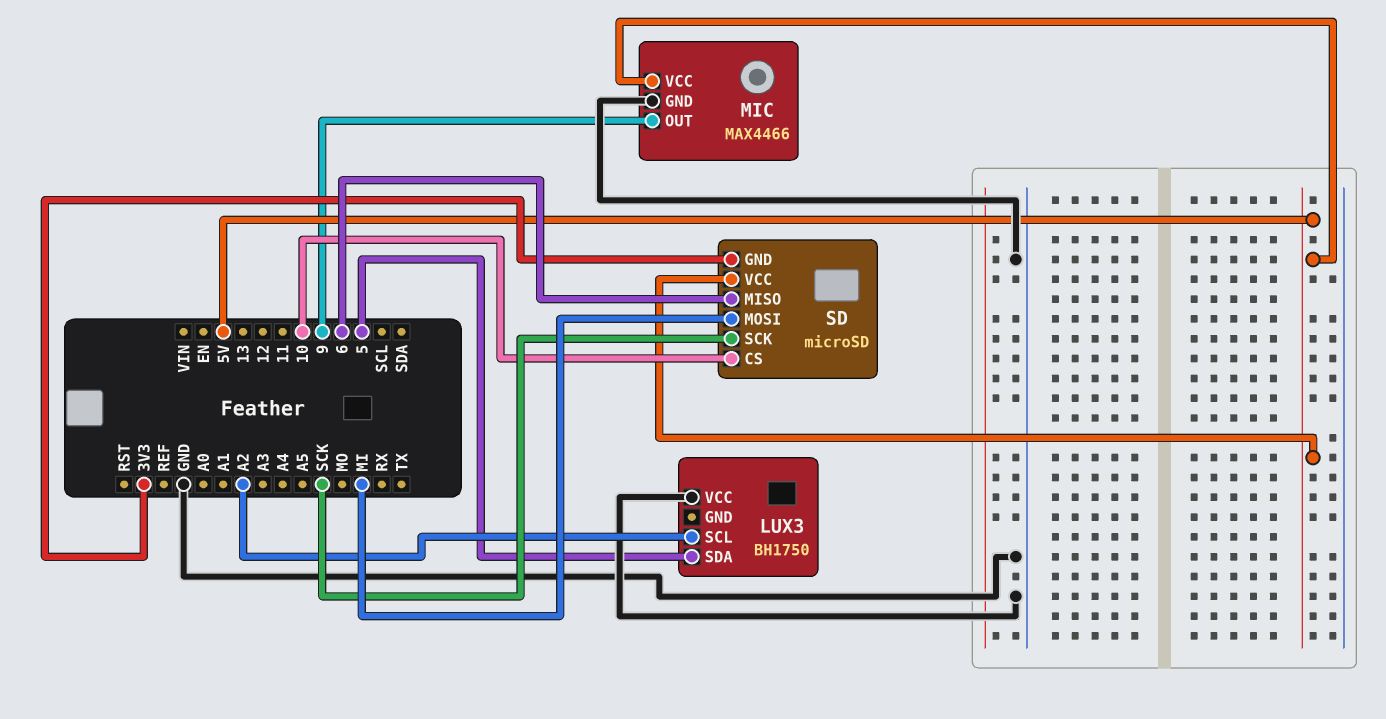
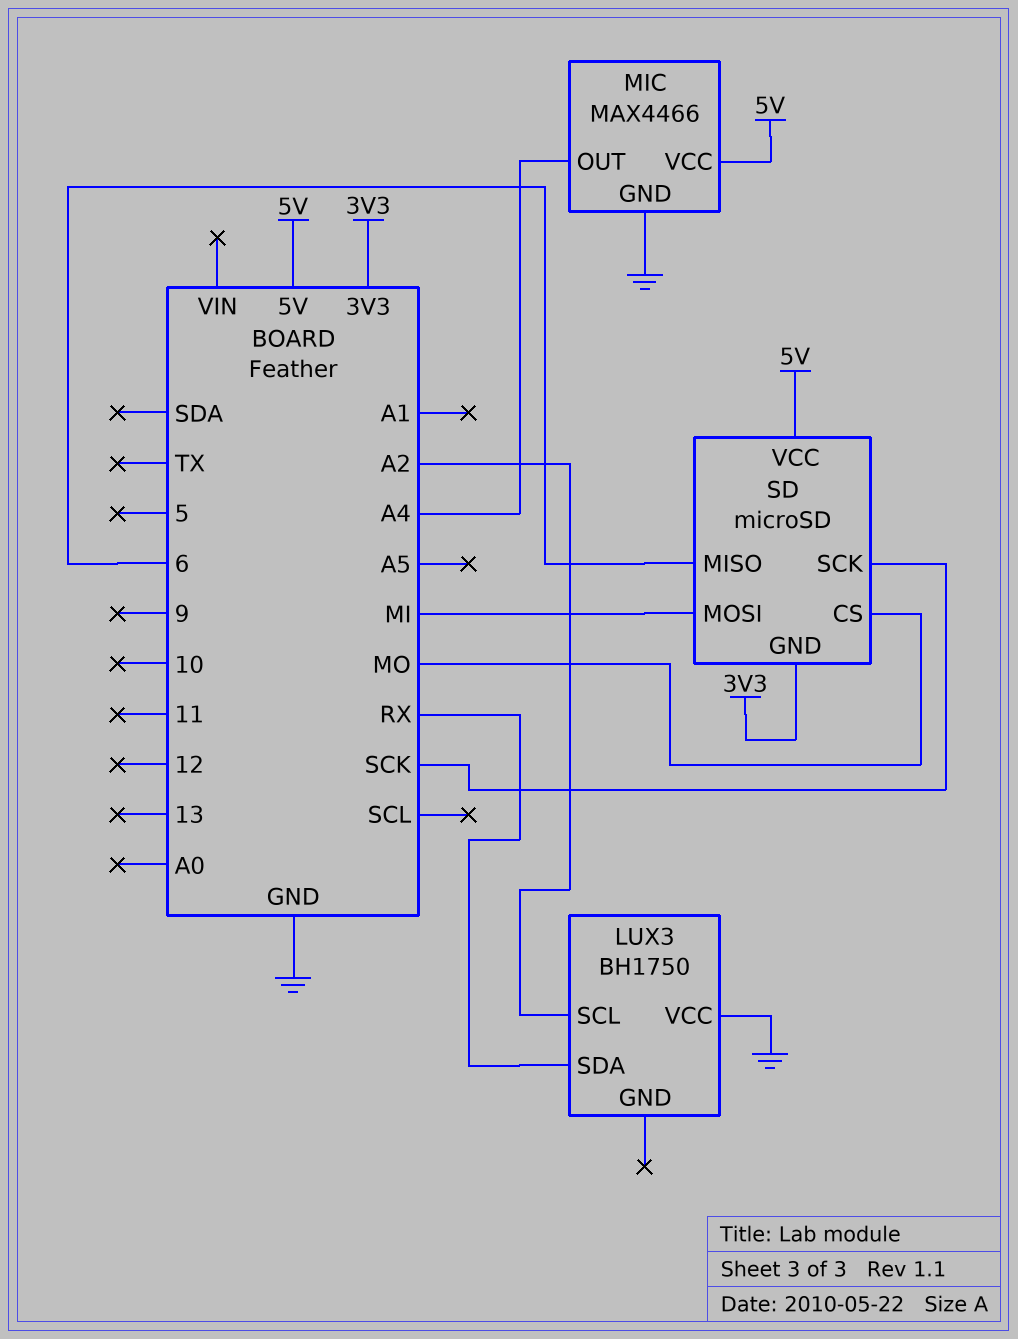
LUX3 pin SDA: 5 -> RX
MIC pin OUT: 9 -> A4
SD pin CS: 10 -> MO

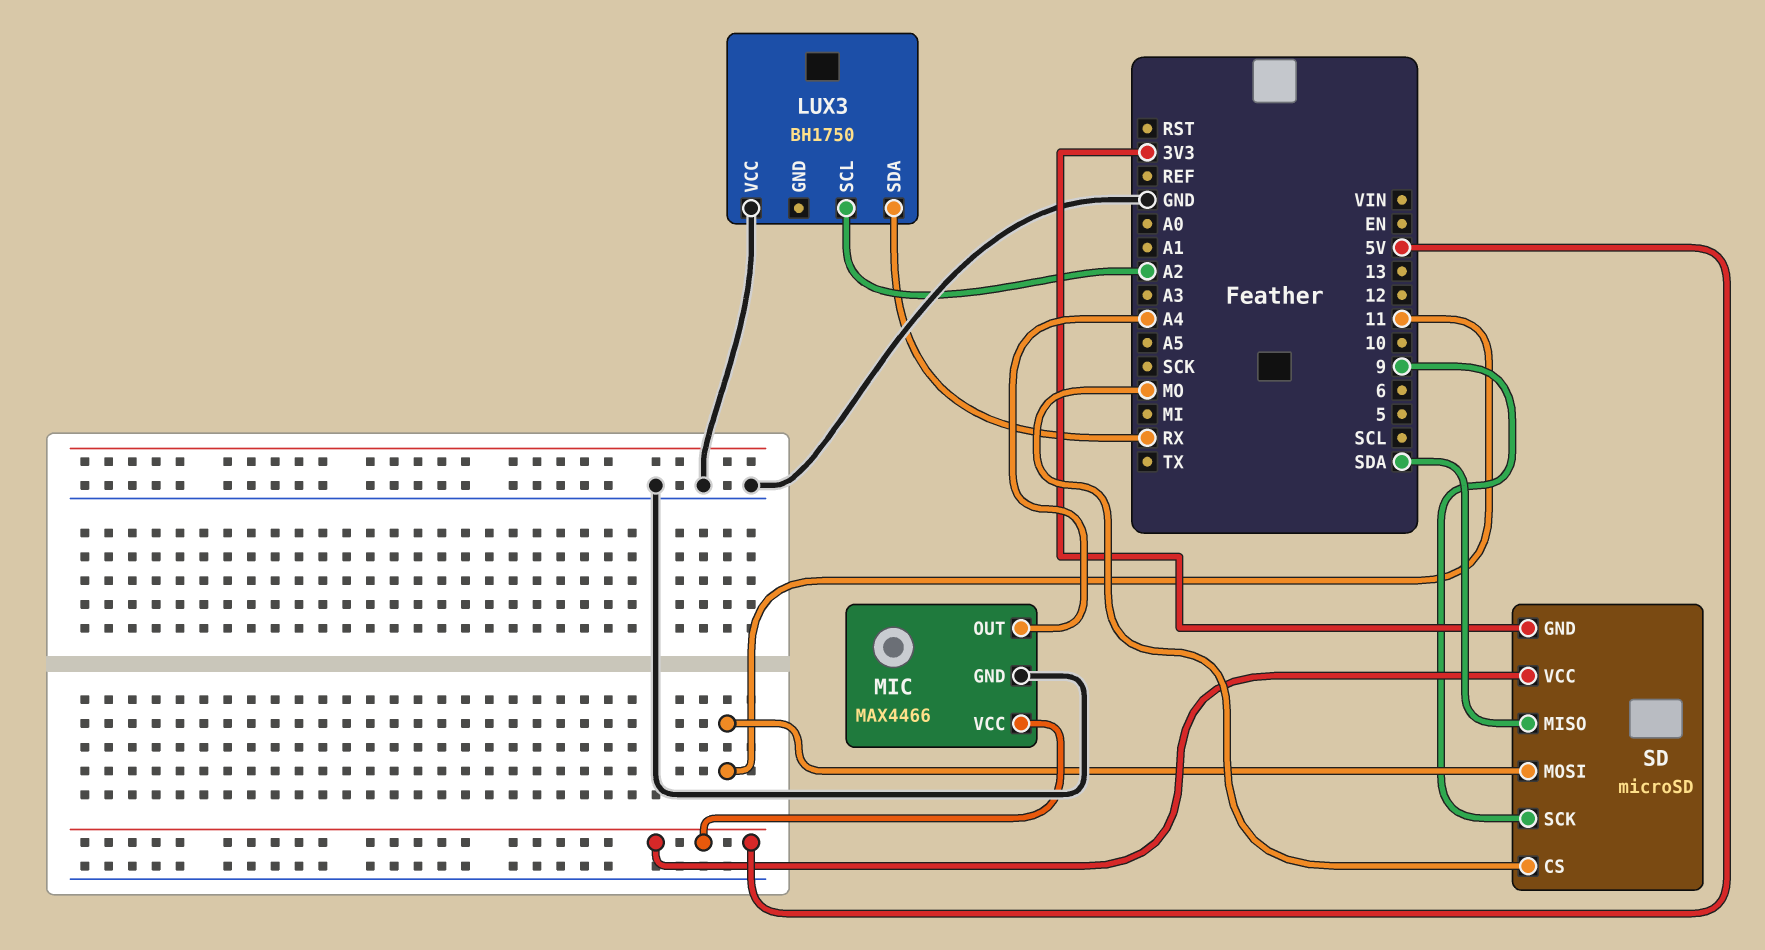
SD pin MISO: 6 -> SDA
SD pin MOSI: MI -> 11
SD pin SCK: SCK -> 9

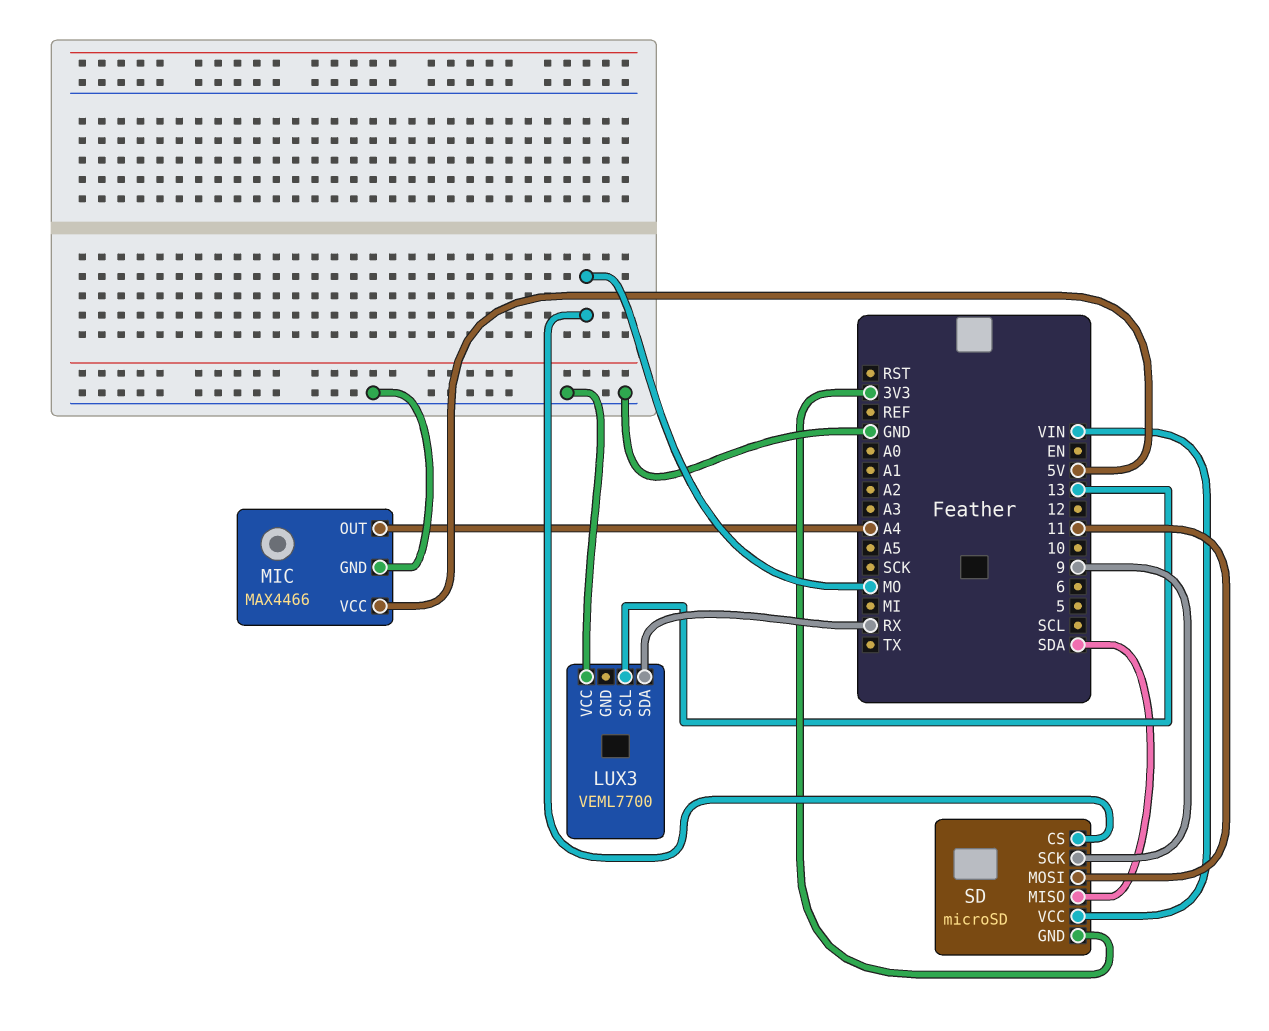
LUX3: BH1750 -> VEML7700
LUX3 pin SCL: A2 -> 13
SD pin VCC: 5V -> VIN

